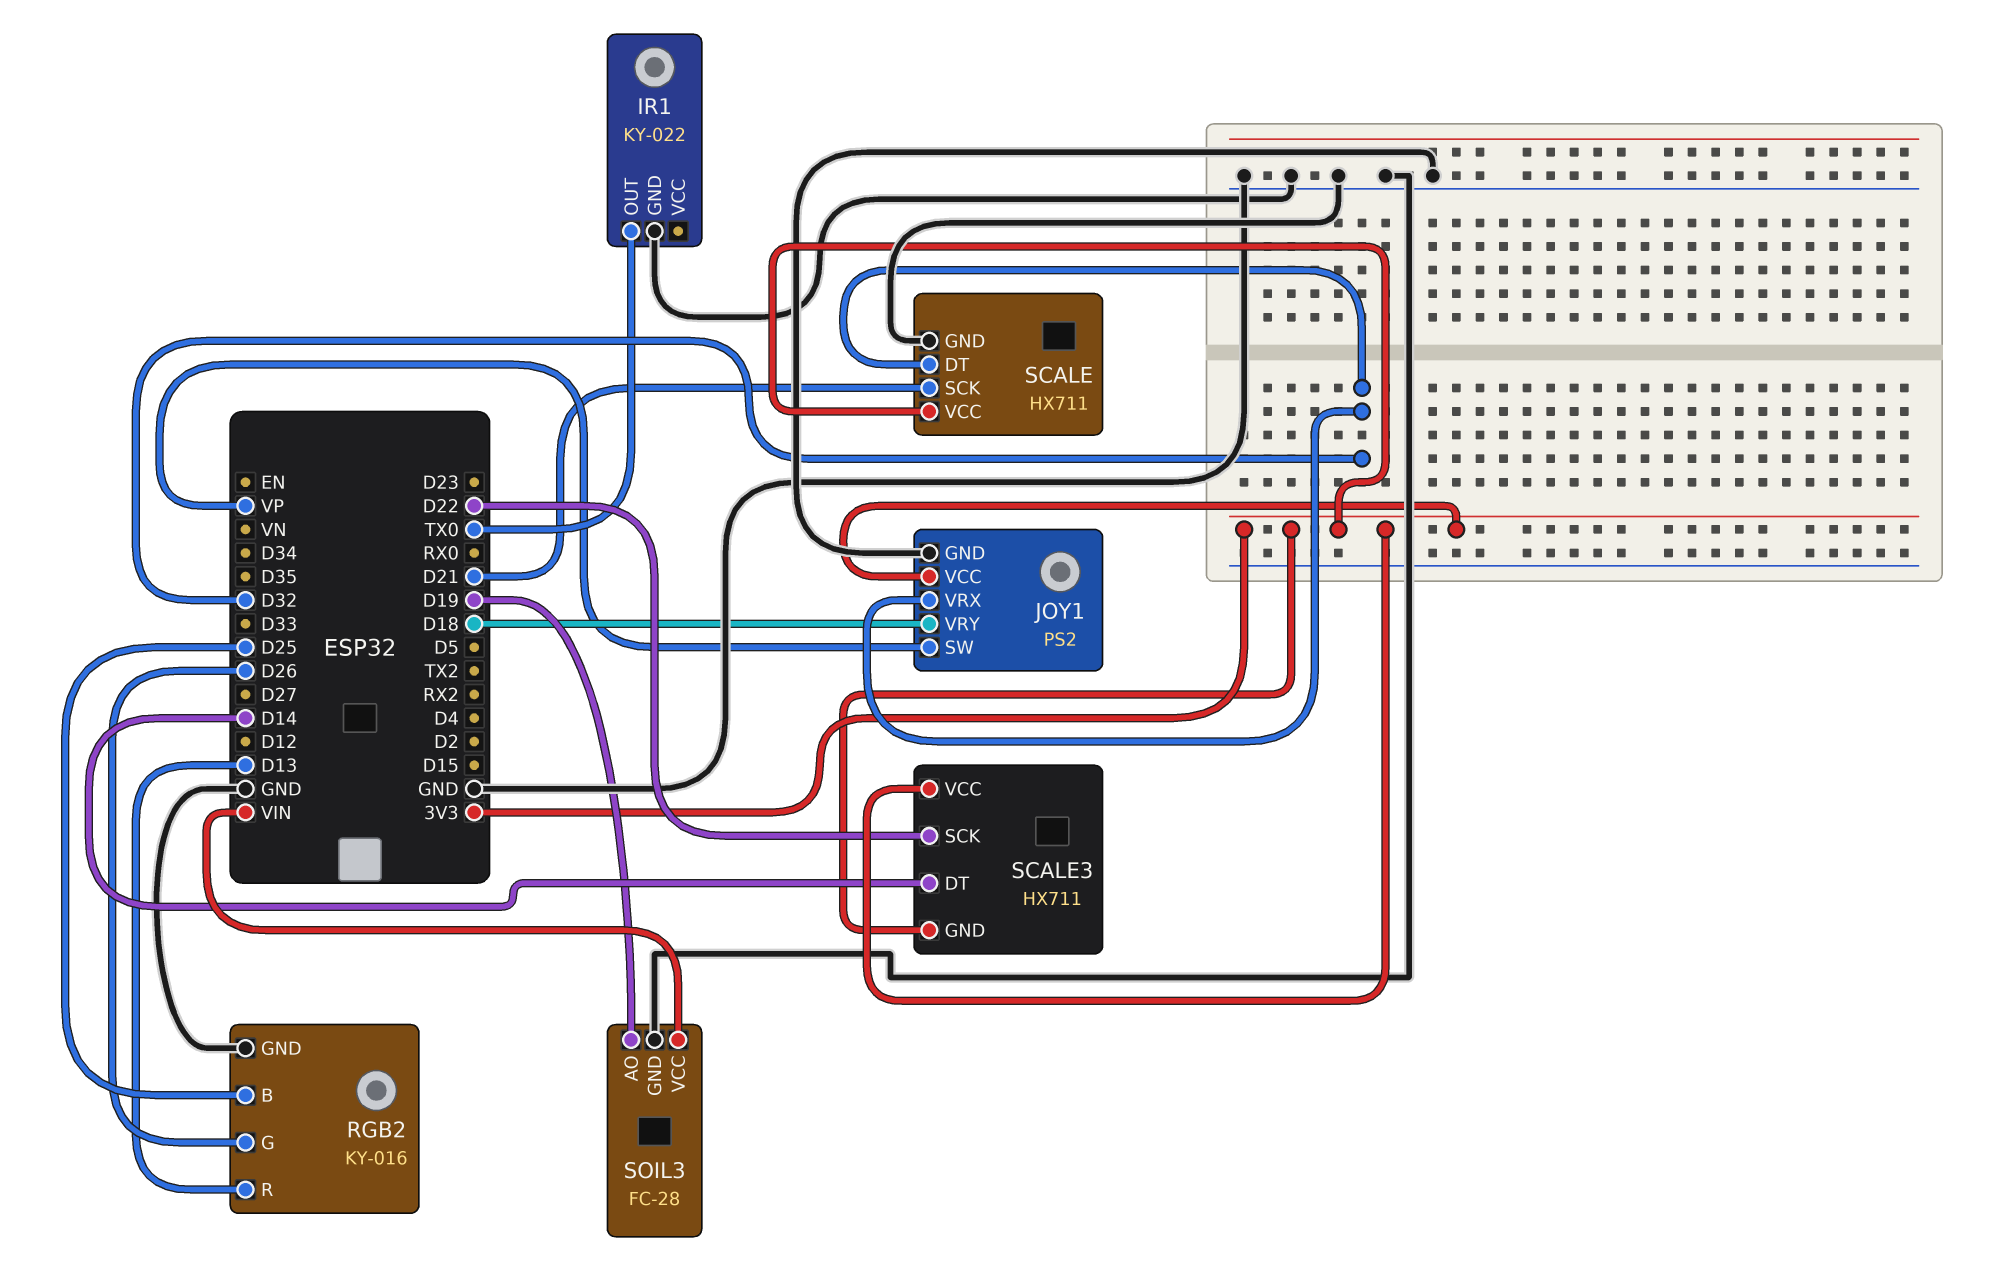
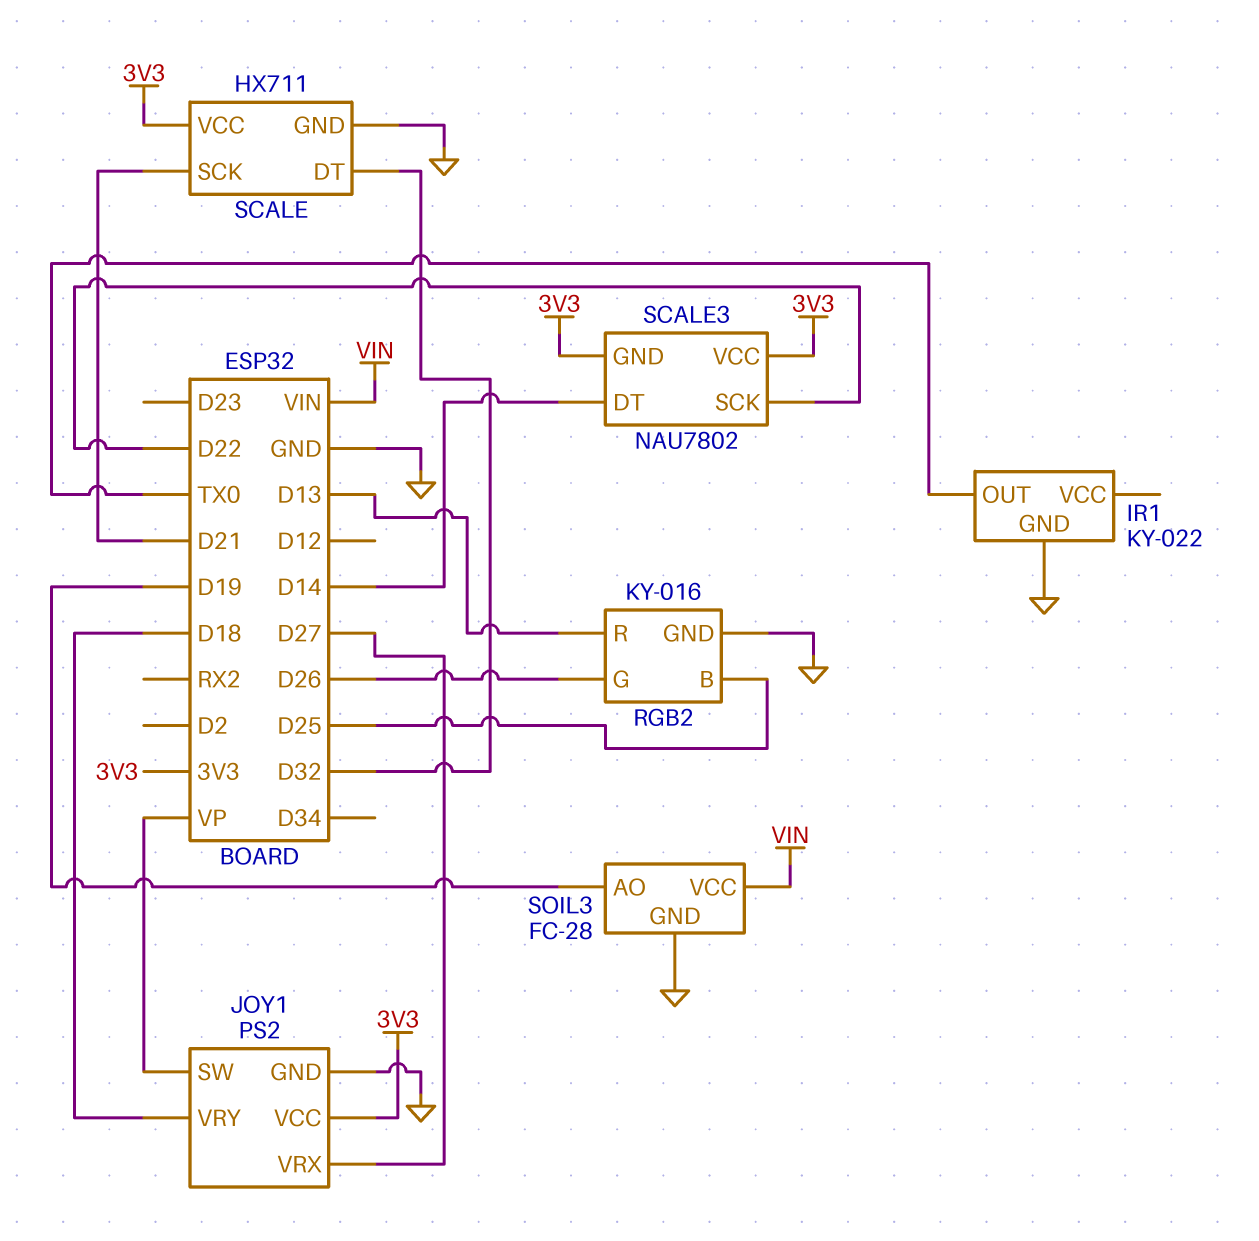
JOY1 pin VRX: D32 -> D27
SCALE3: HX711 -> NAU7802

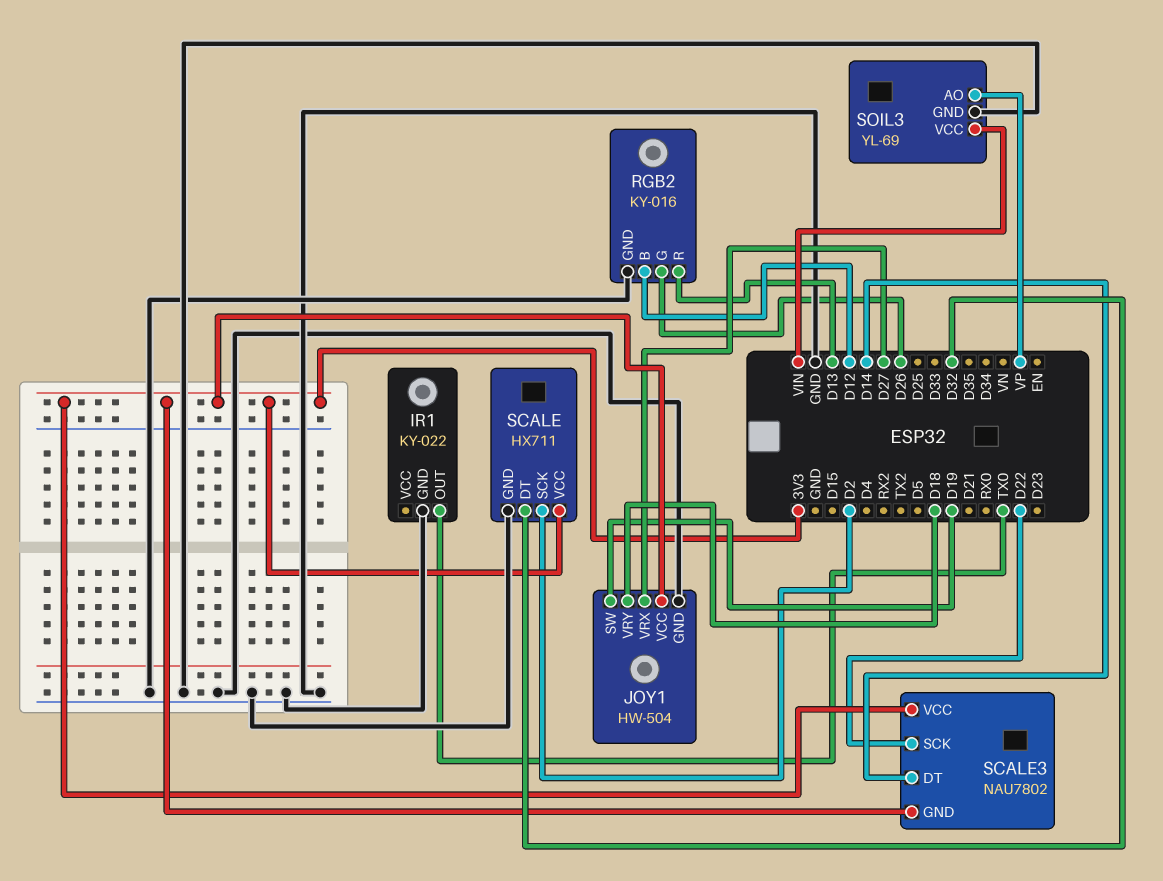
JOY1: PS2 -> HW-504
JOY1 pin SW: VP -> D19
RGB2 pin B: D25 -> D12
SCALE pin SCK: D21 -> D2
SOIL3: FC-28 -> YL-69
SOIL3 pin AO: D19 -> VP

